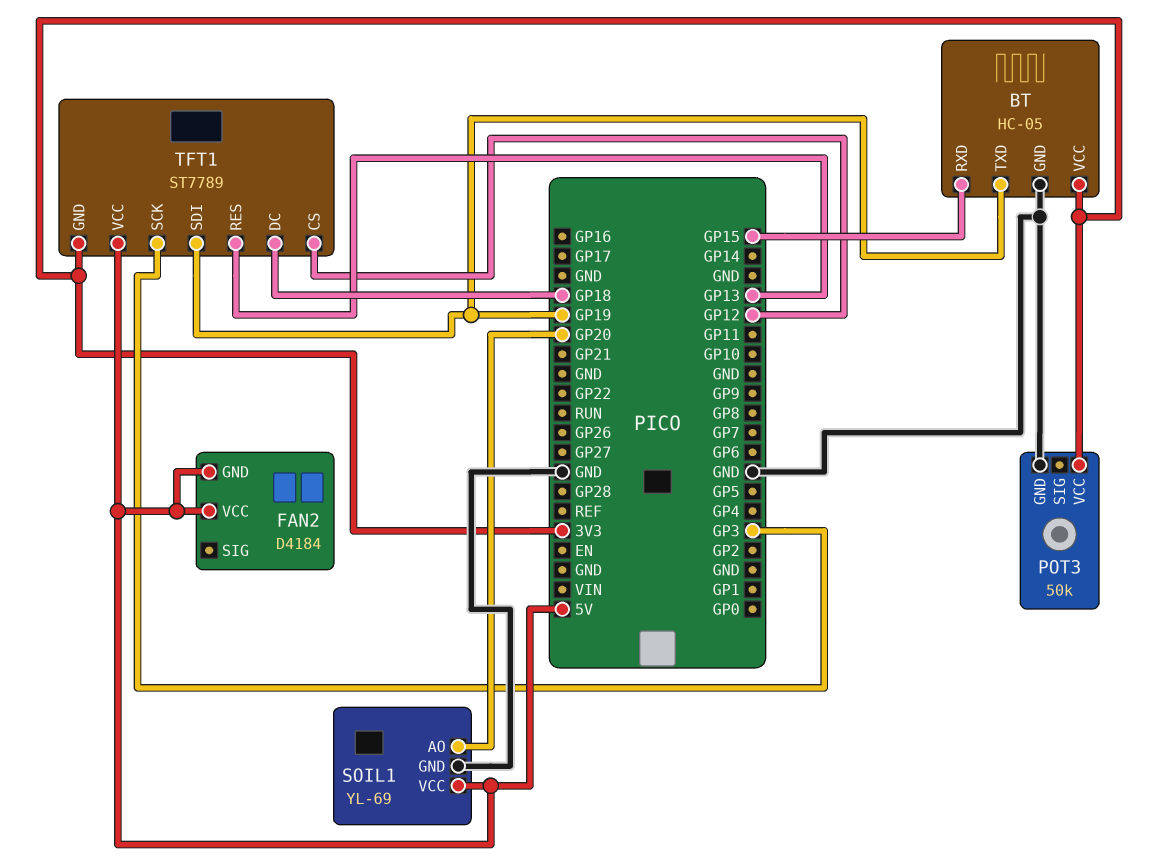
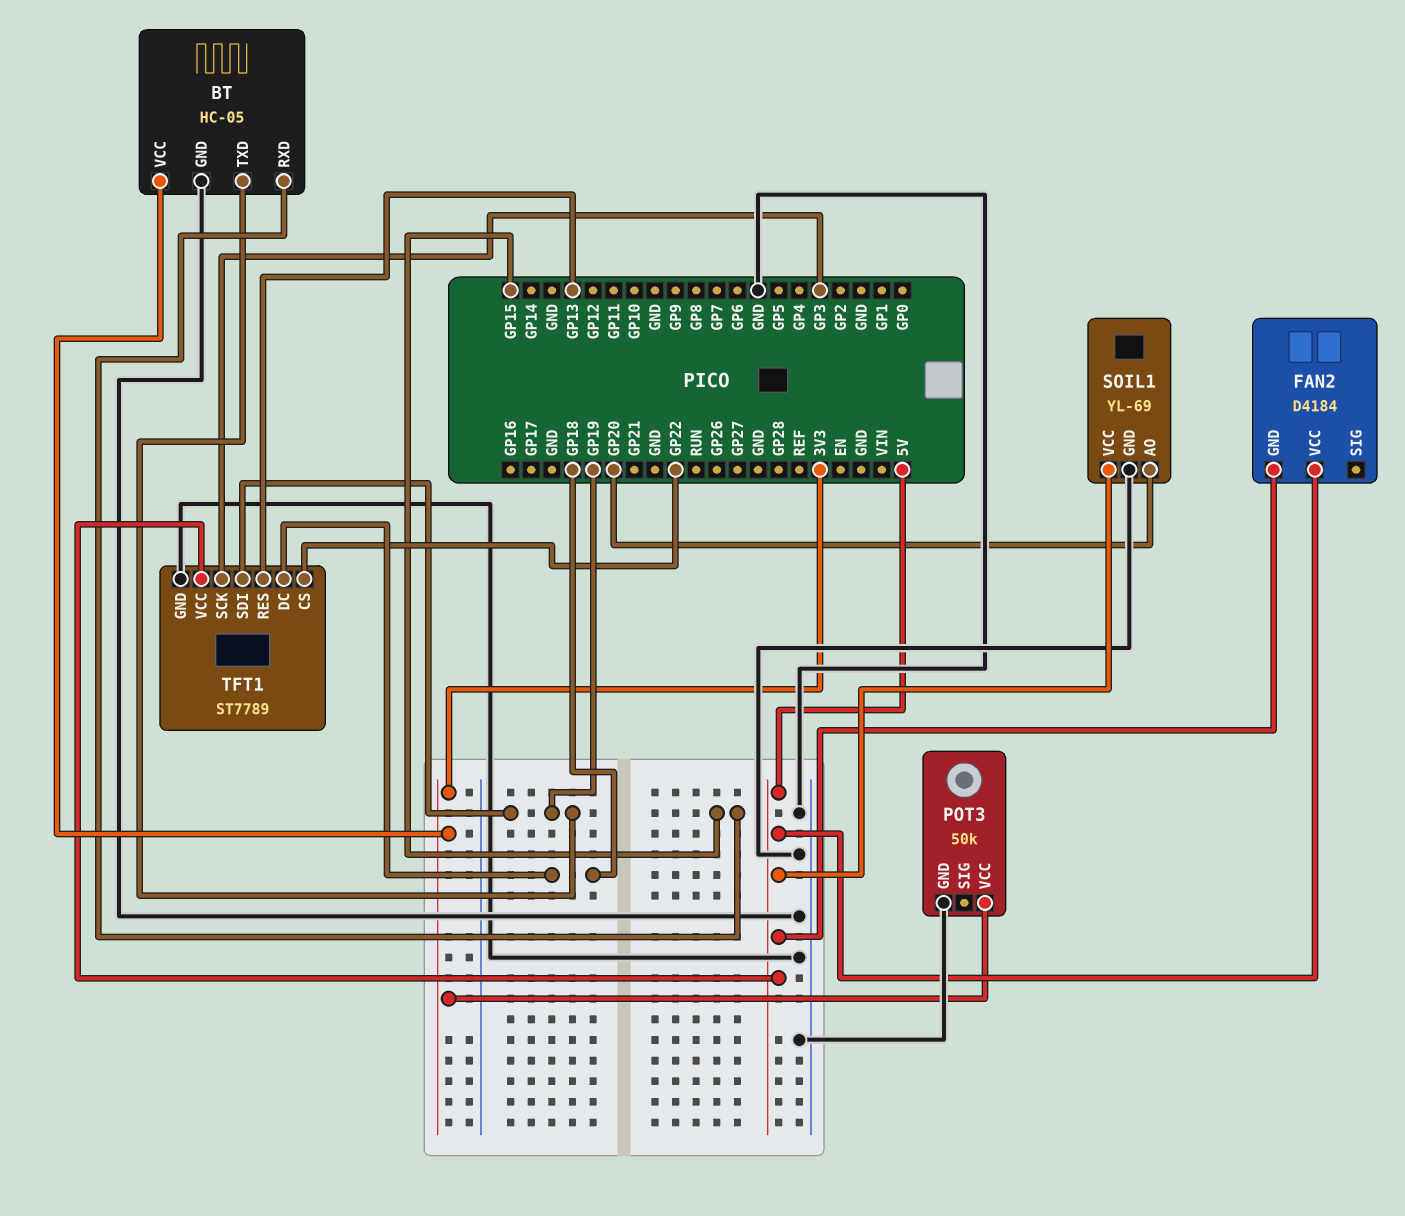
TFT1 pin CS: GP12 -> GP22
TFT1 pin GND: 3V3 -> GND

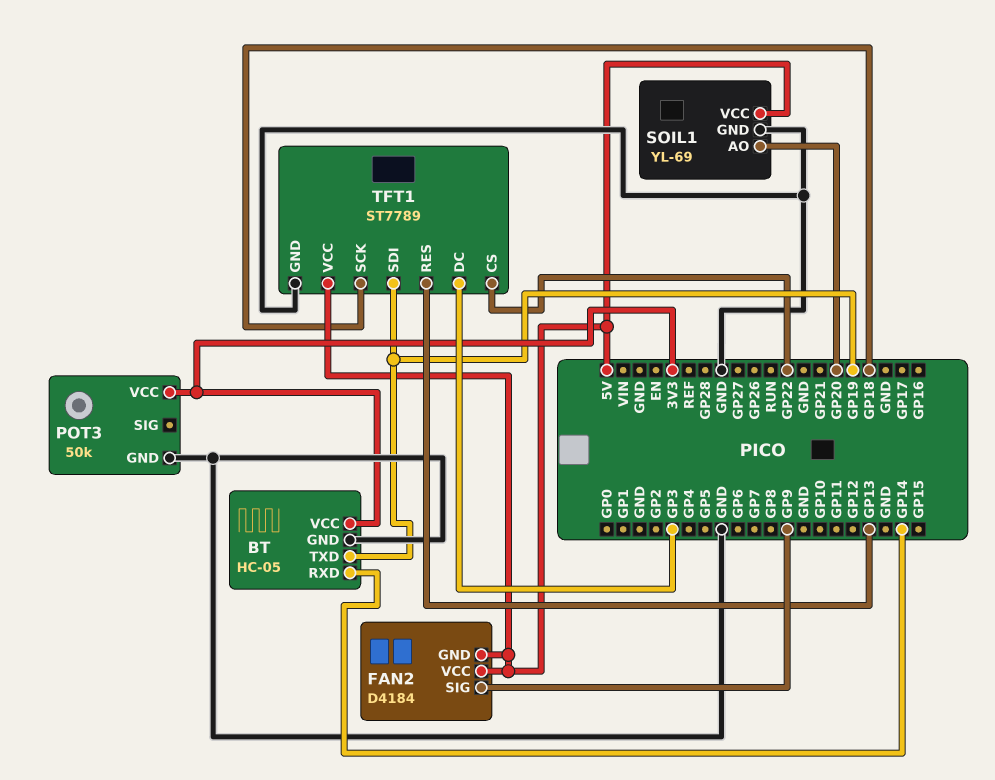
BT pin RXD: GP15 -> GP14
FAN2 pin SIG: none -> GP9
TFT1 pin DC: GP18 -> GP3
TFT1 pin SCK: GP3 -> GP18

